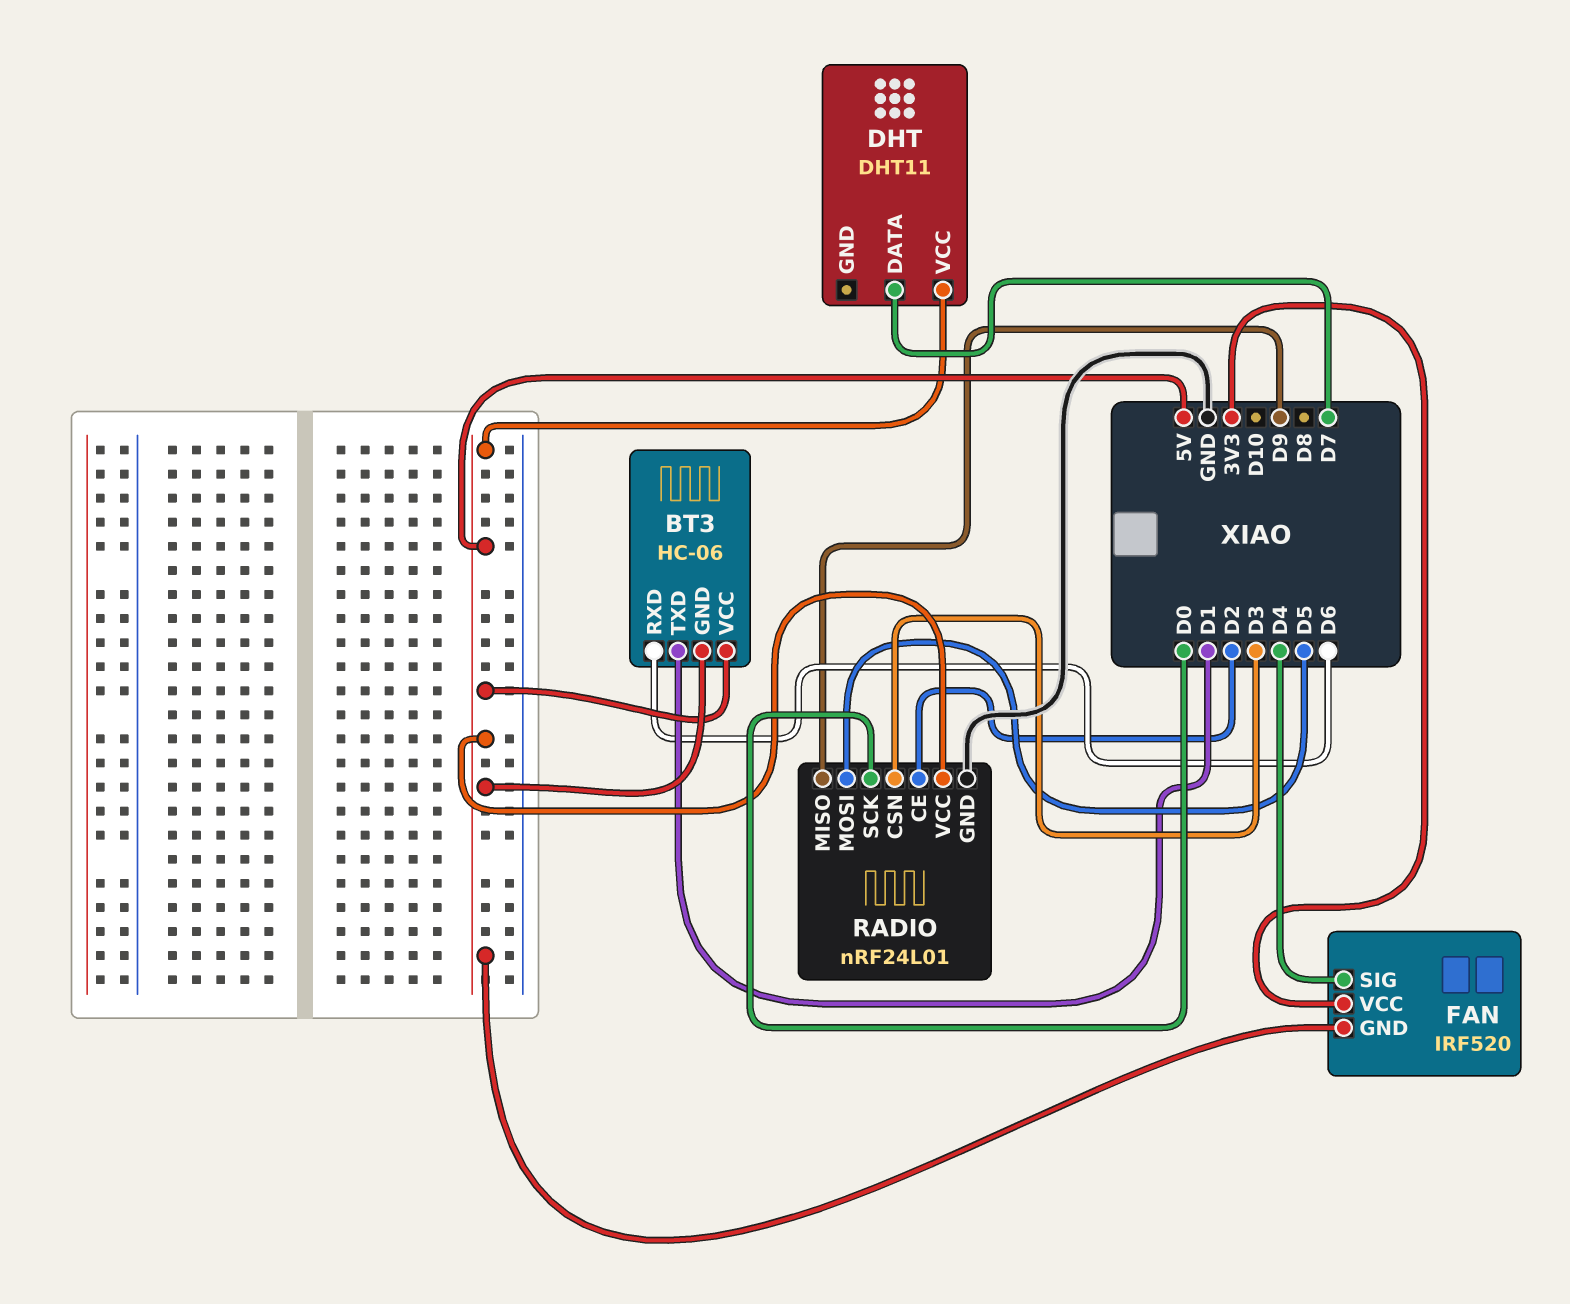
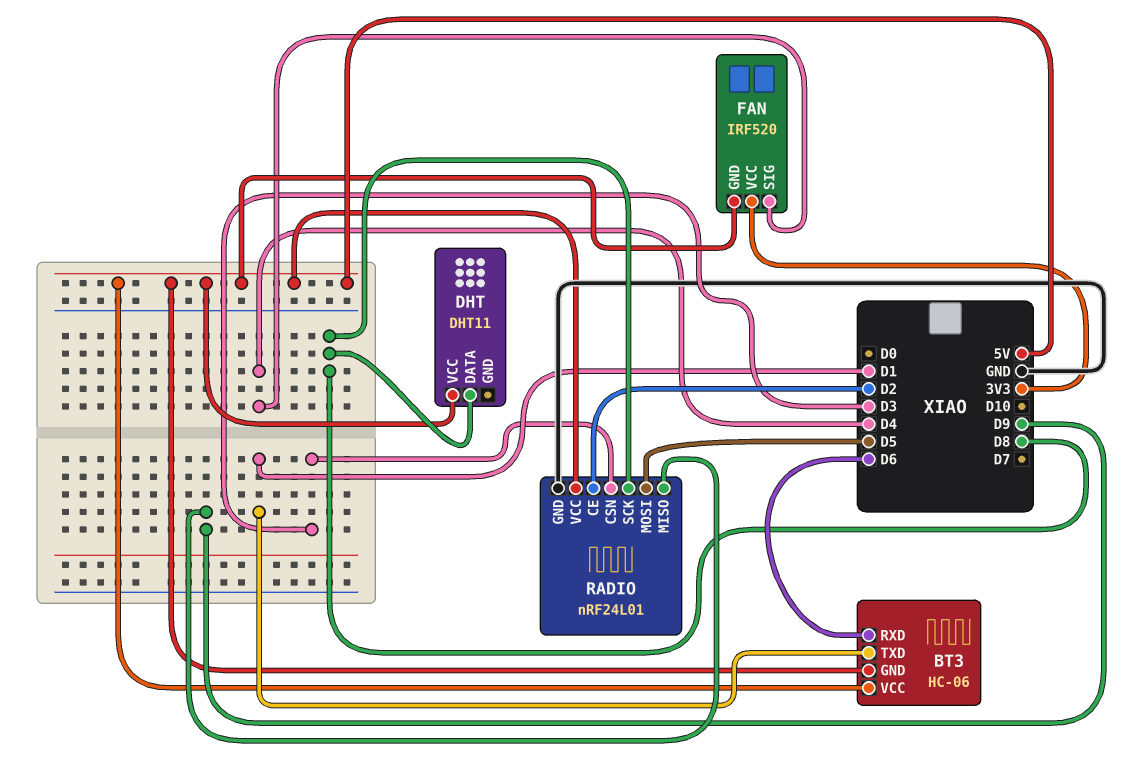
DHT pin DATA: D7 -> D8
RADIO pin SCK: D0 -> D8

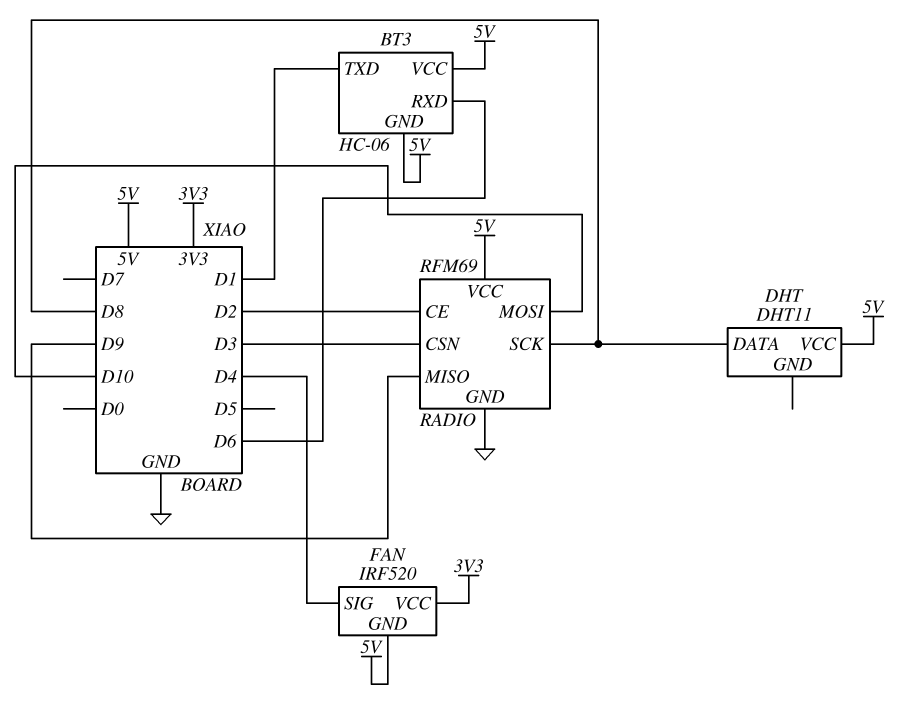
RADIO: nRF24L01 -> RFM69
RADIO pin MOSI: D5 -> D10

